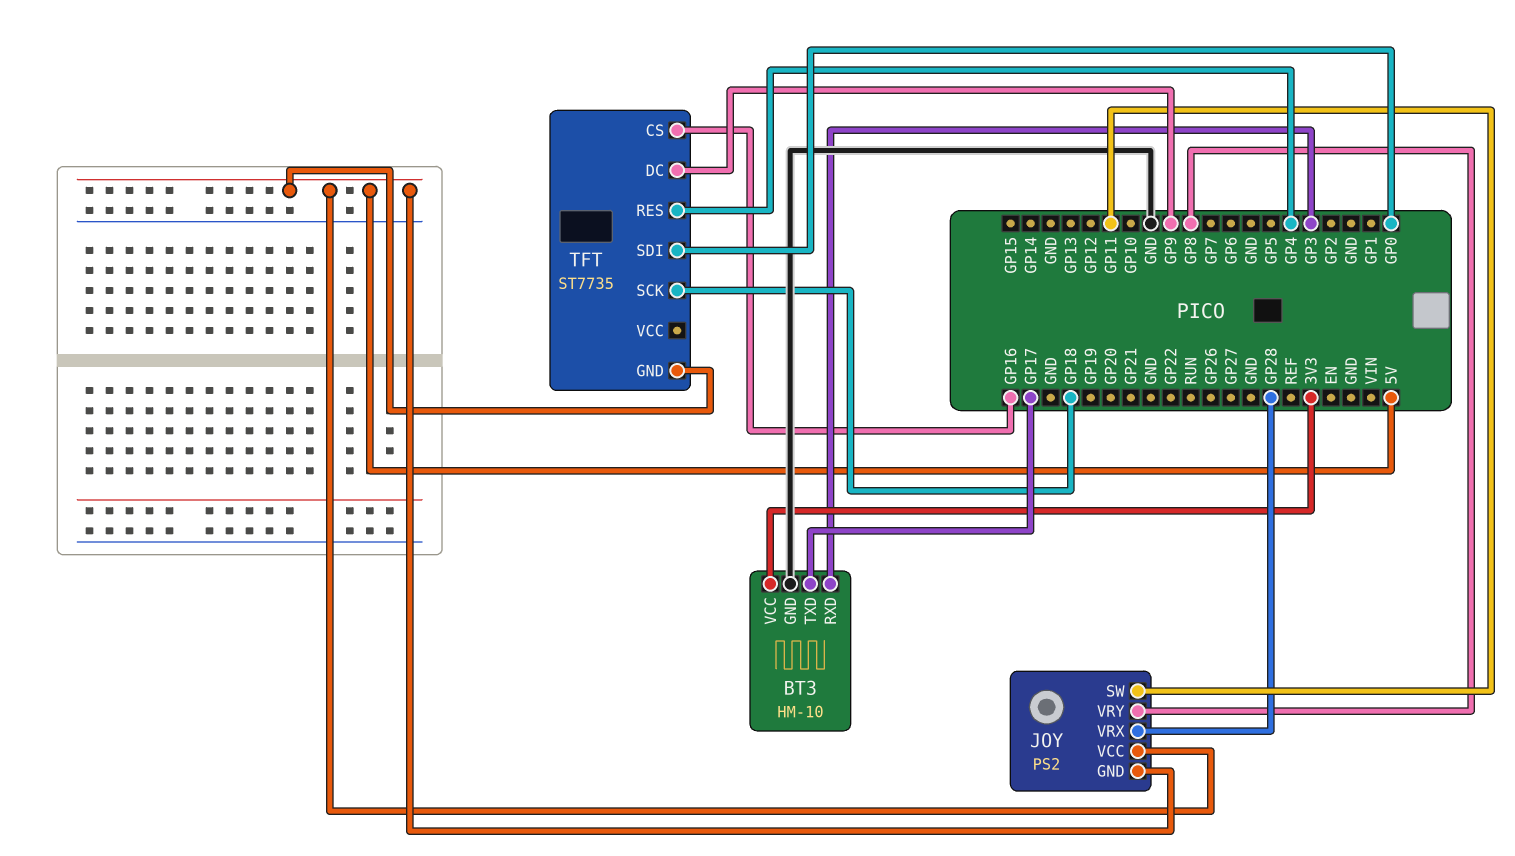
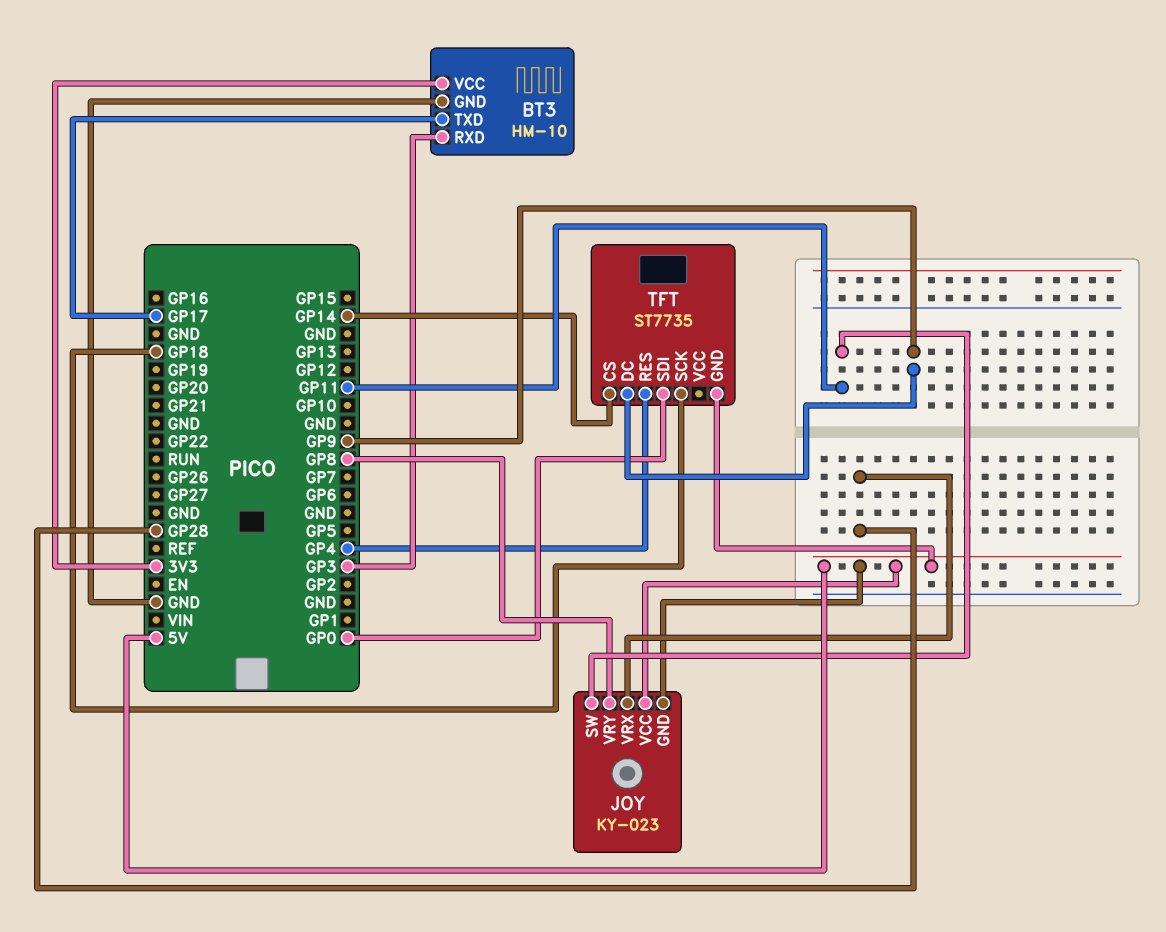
JOY: PS2 -> KY-023
TFT pin CS: GP16 -> GP14

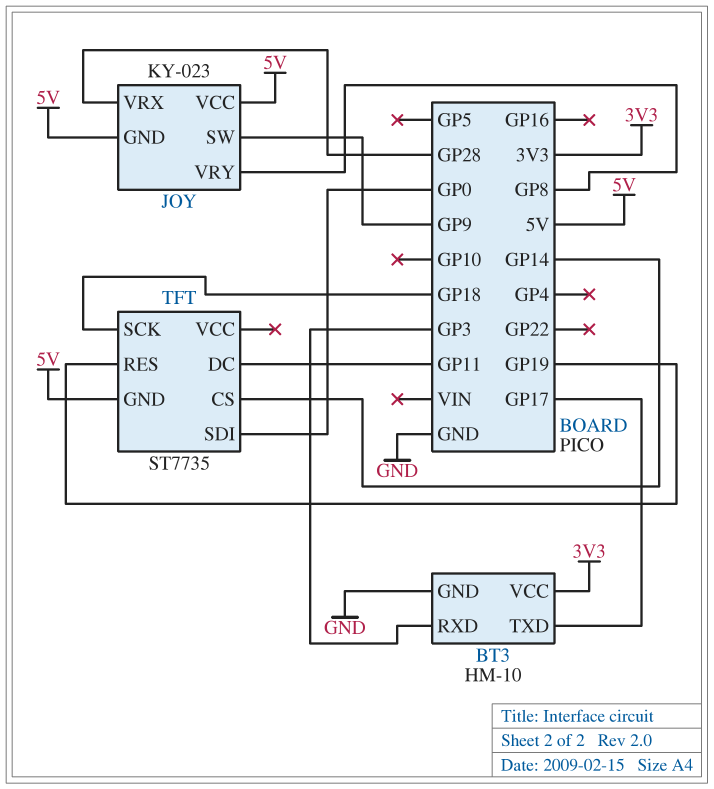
JOY pin SW: GP11 -> GP9
TFT pin DC: GP9 -> GP11
TFT pin RES: GP4 -> GP19

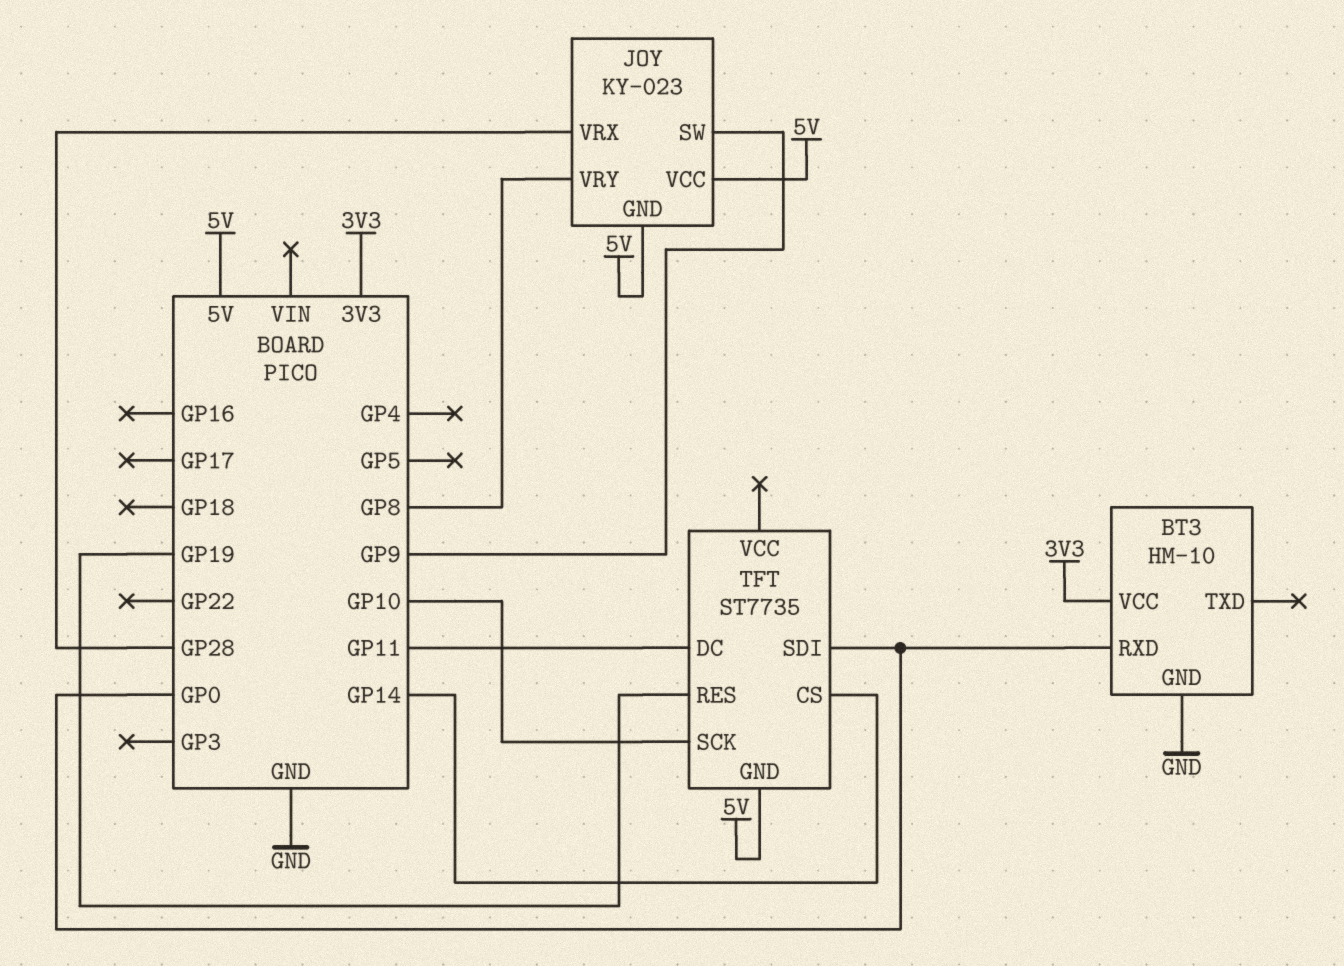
BT3 pin RXD: GP3 -> GP0
BT3 pin TXD: GP17 -> none
TFT pin SCK: GP18 -> GP10

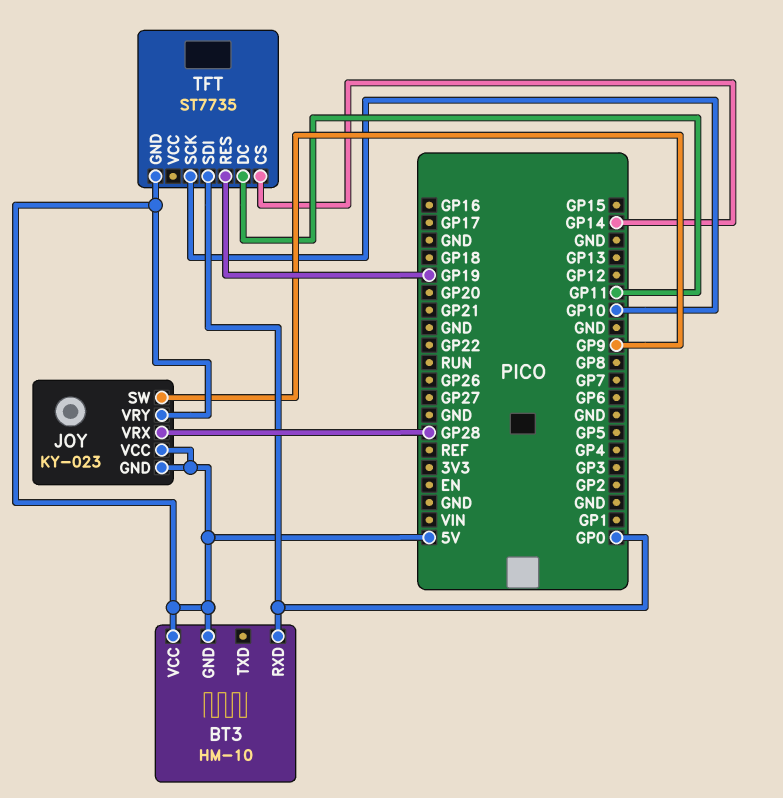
BT3 pin GND: GND -> 5V
BT3 pin VCC: 3V3 -> 5V
JOY pin VRY: GP8 -> 5V

